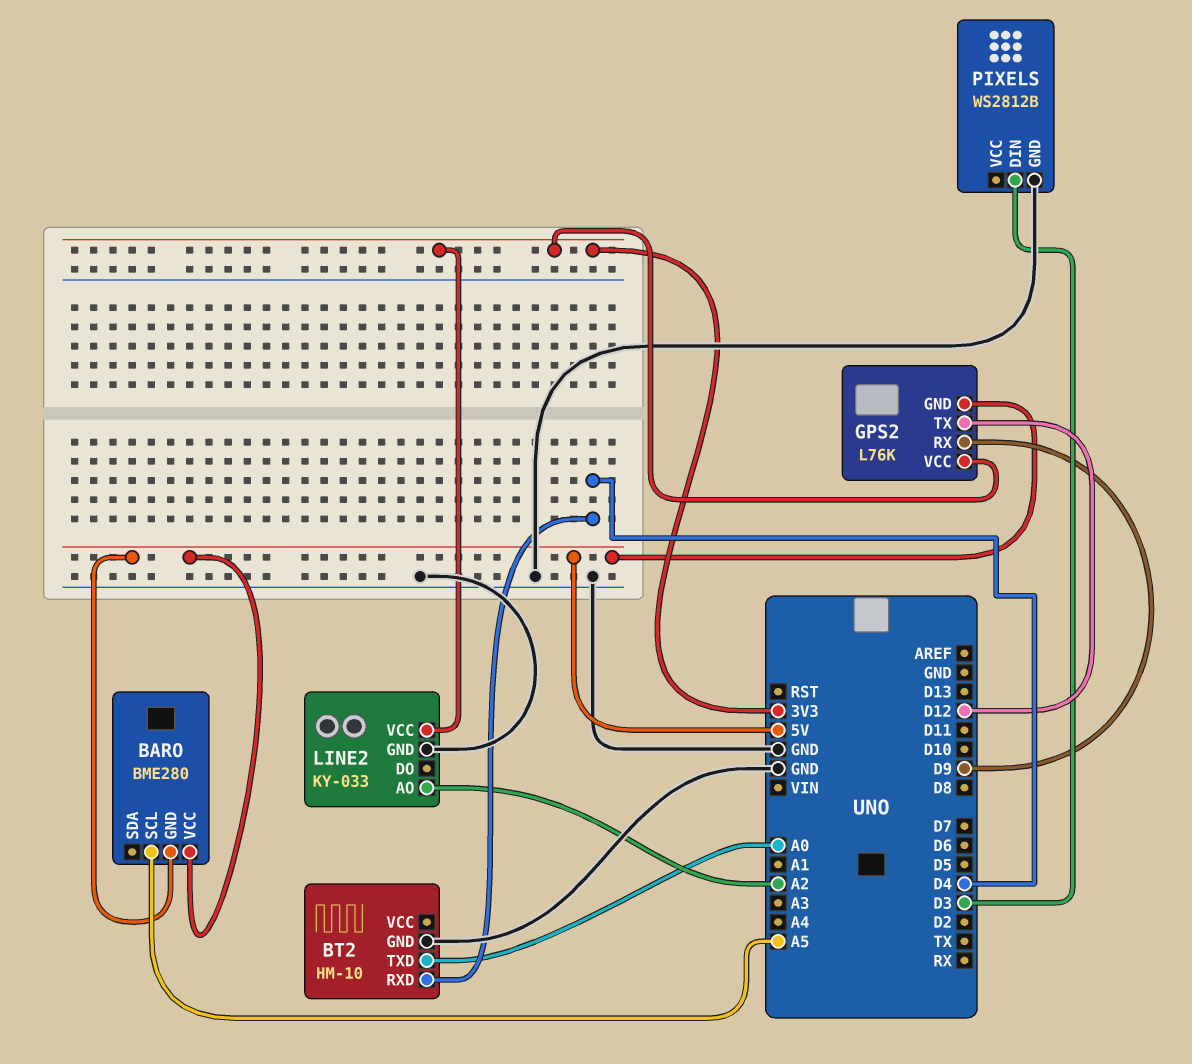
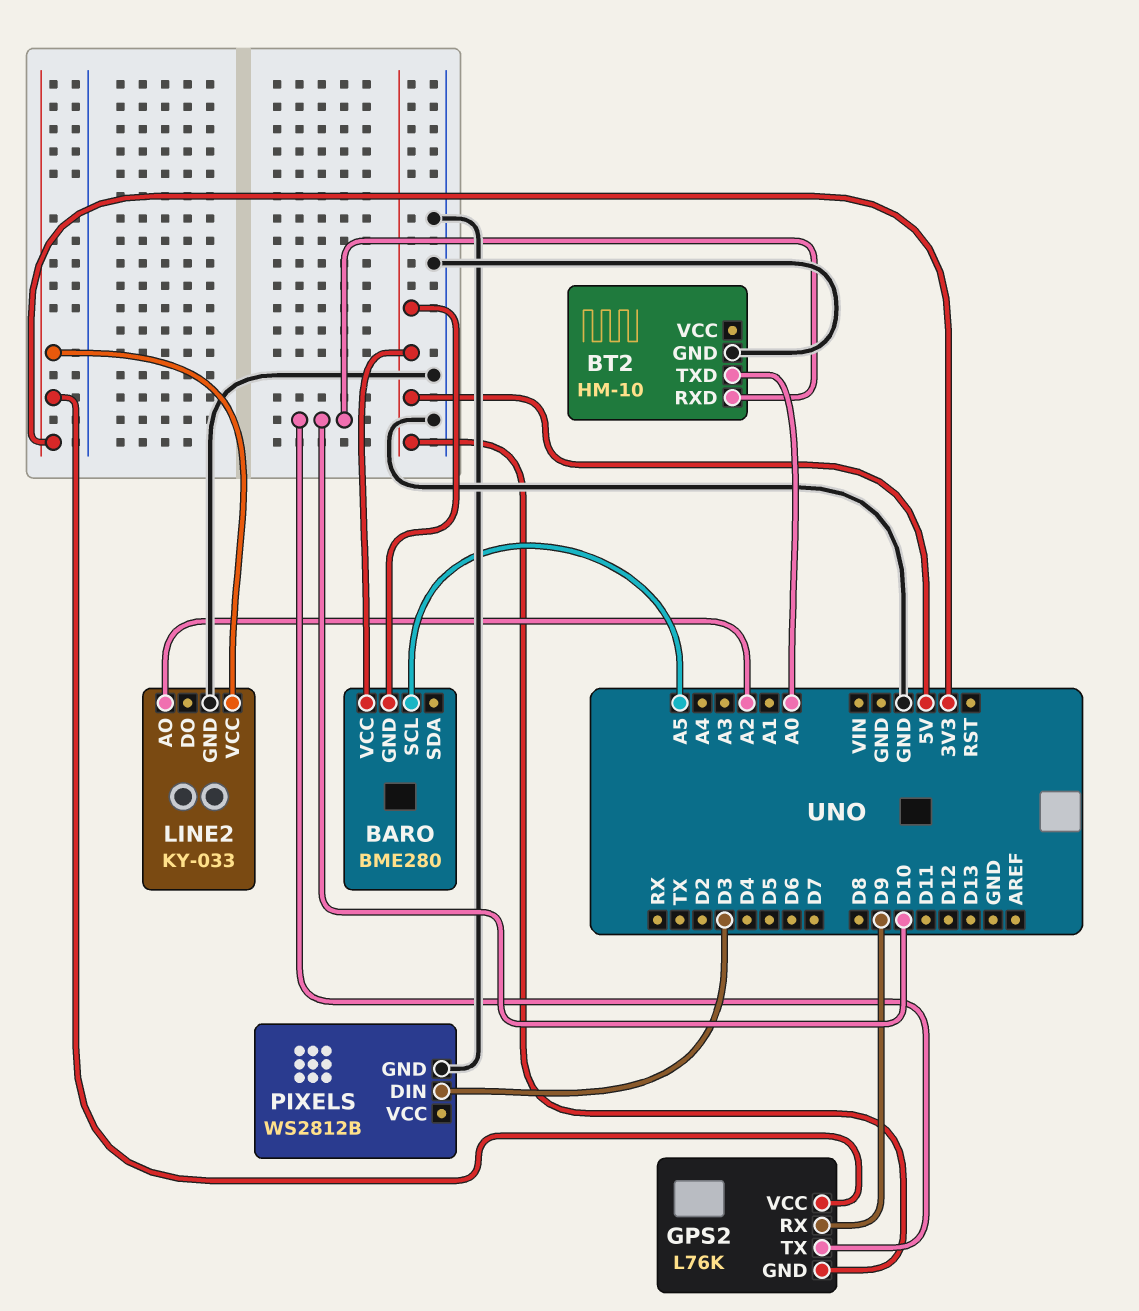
BT2 pin RXD: D4 -> D10
GPS2 pin TX: D12 -> D10

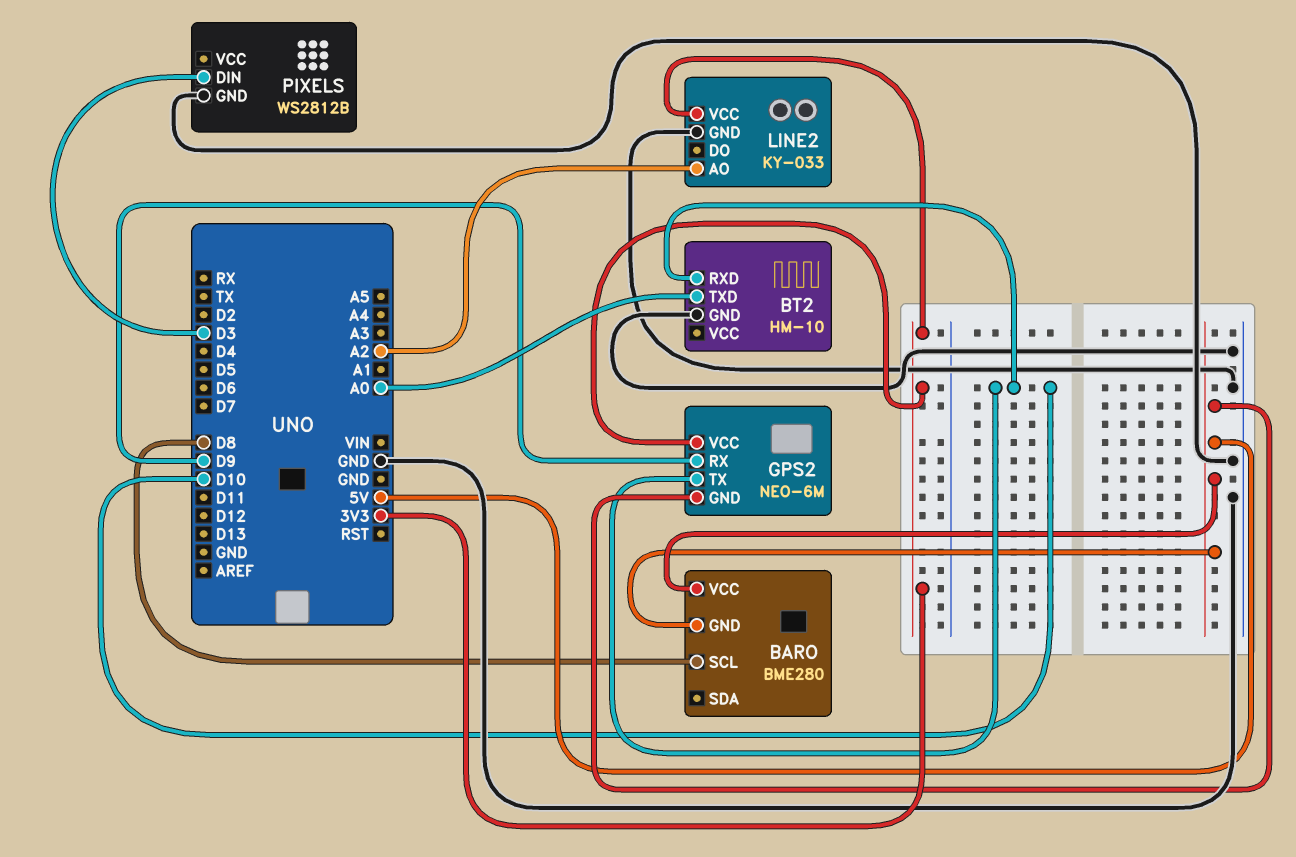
BARO pin SCL: A5 -> D8
GPS2: L76K -> NEO-6M

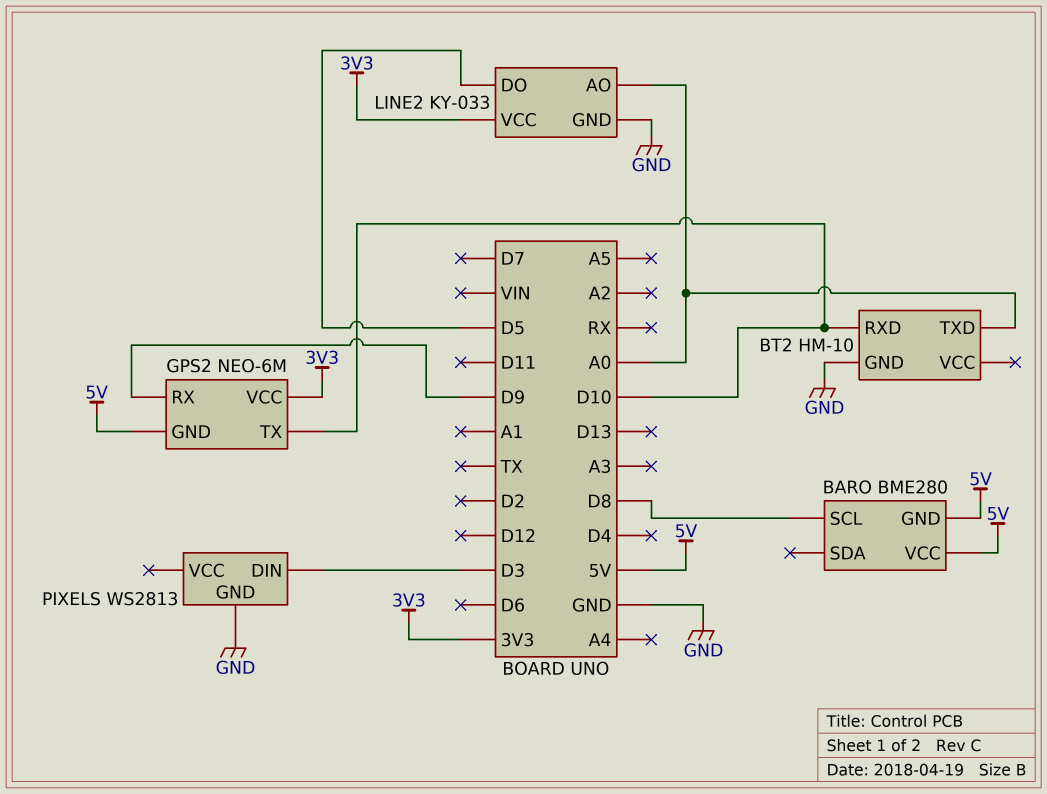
LINE2 pin AO: A2 -> A0
LINE2 pin DO: none -> D5
PIXELS: WS2812B -> WS2813

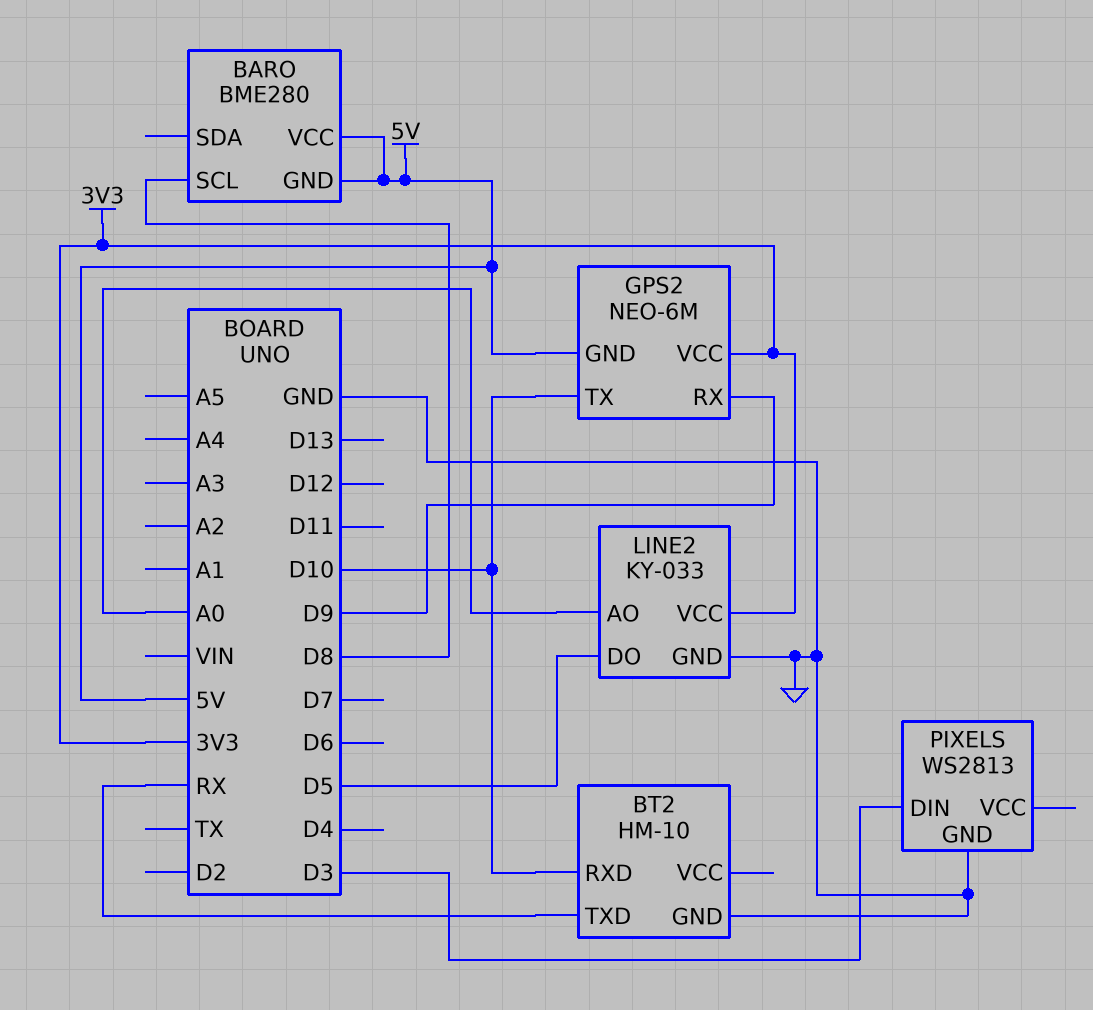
BT2 pin TXD: A0 -> RX

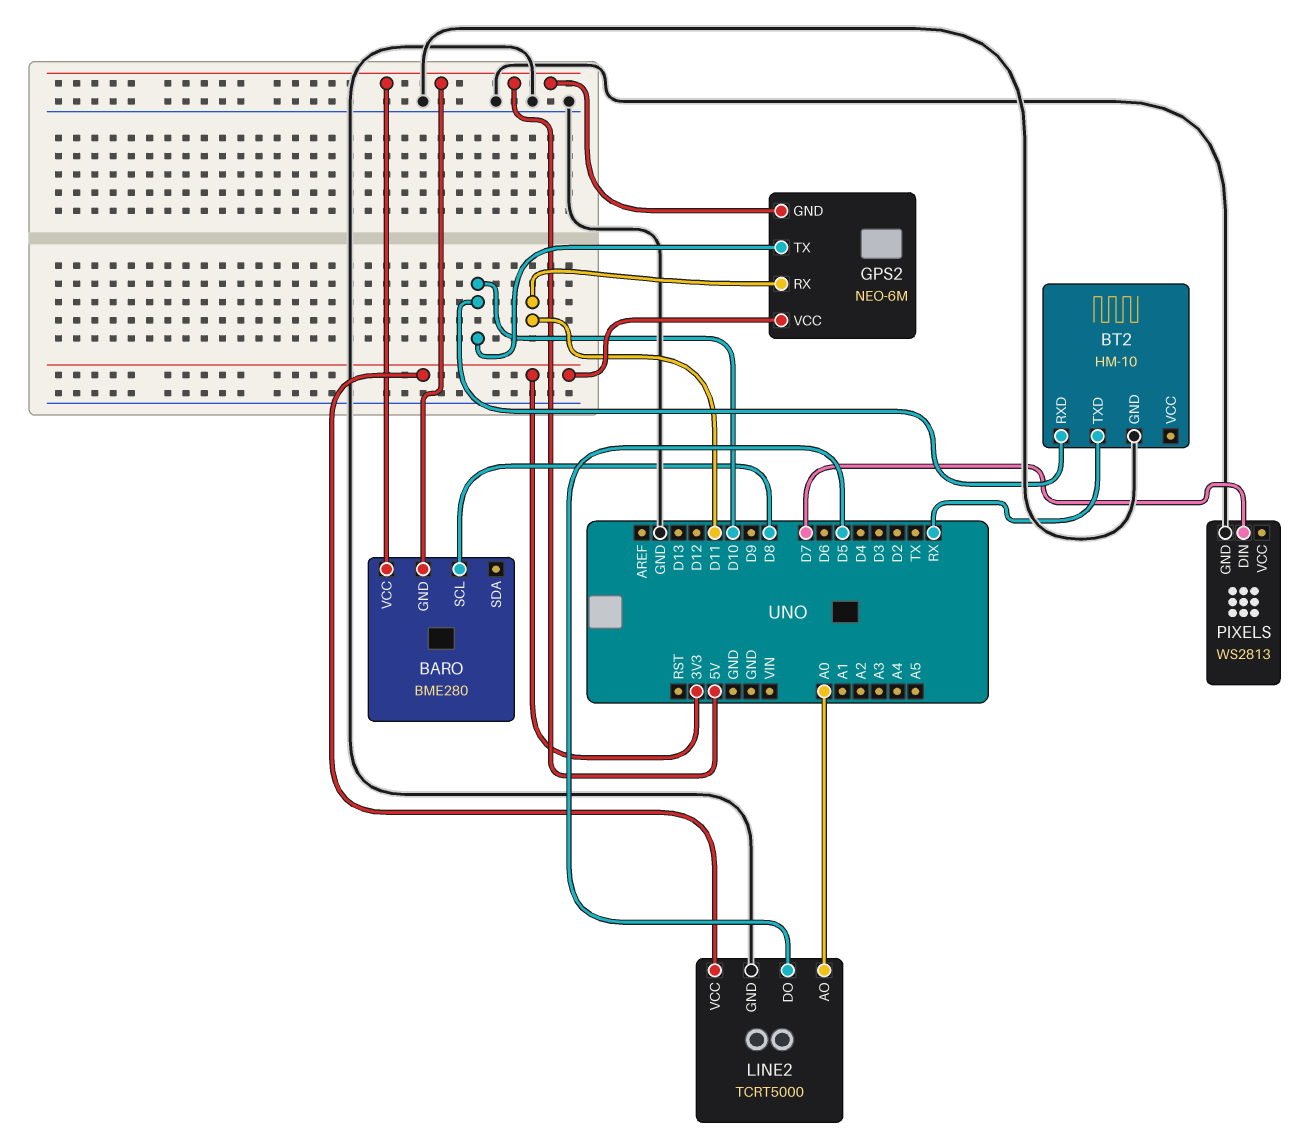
GPS2 pin RX: D9 -> D11
LINE2: KY-033 -> TCRT5000
PIXELS pin DIN: D3 -> D7

